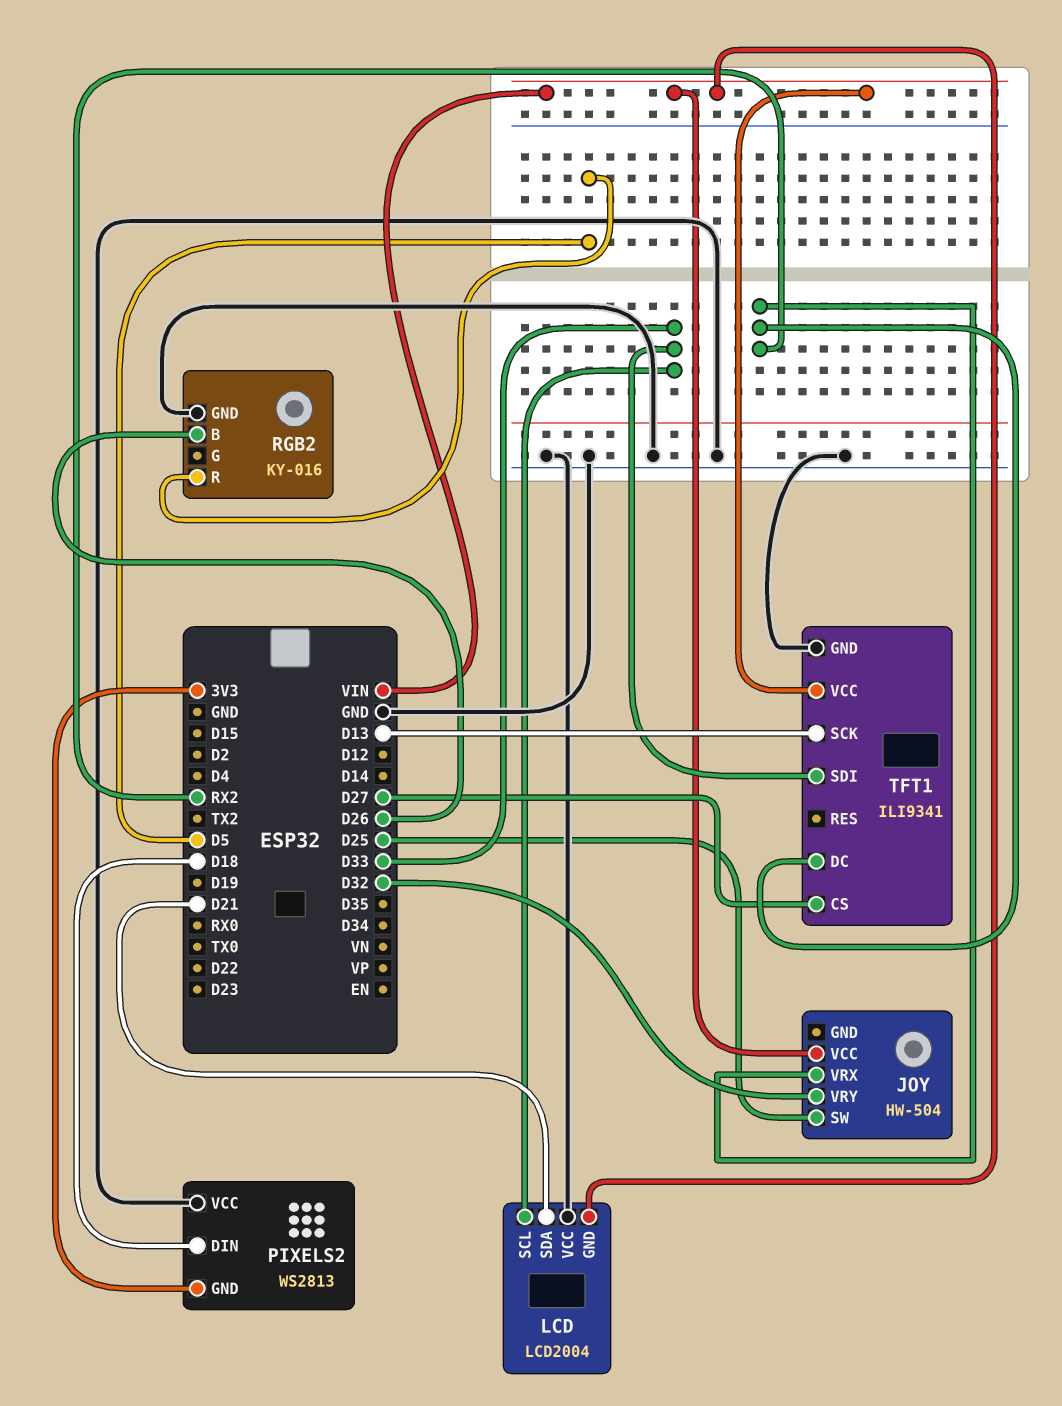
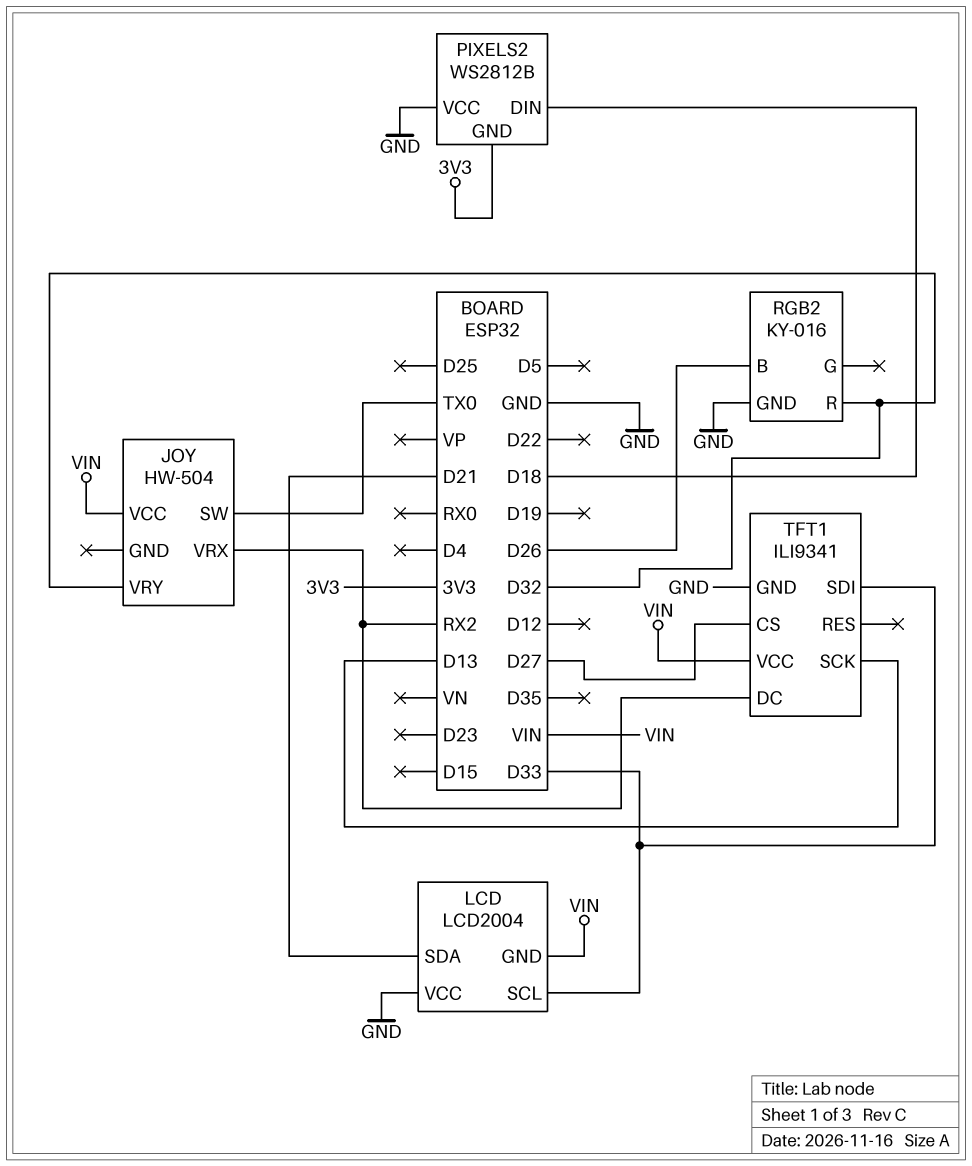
JOY pin SW: D25 -> TX0
PIXELS2: WS2813 -> WS2812B
RGB2 pin R: D5 -> D32

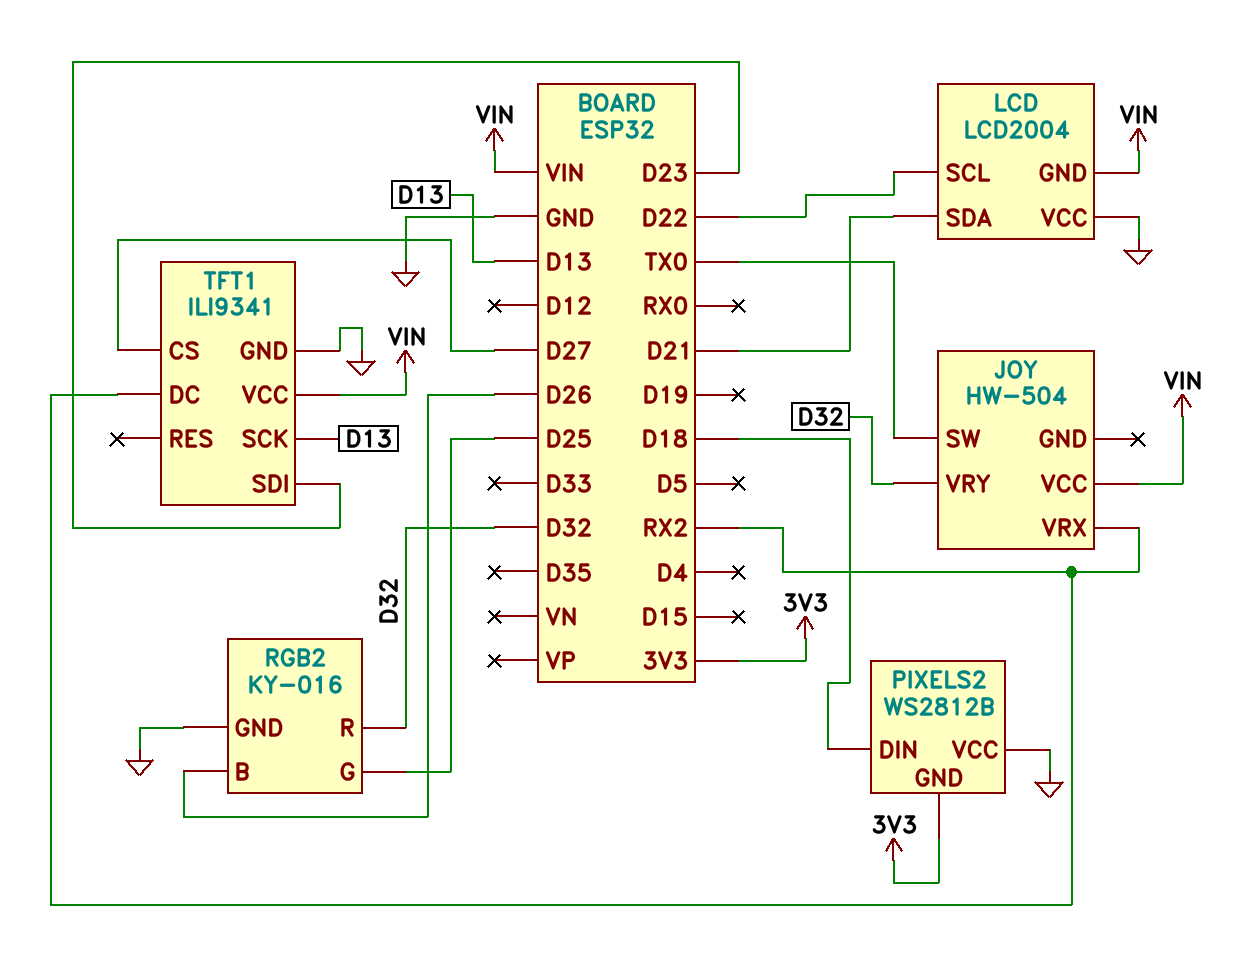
LCD pin SCL: D33 -> D22
RGB2 pin G: none -> D25
TFT1 pin SDI: D33 -> D23

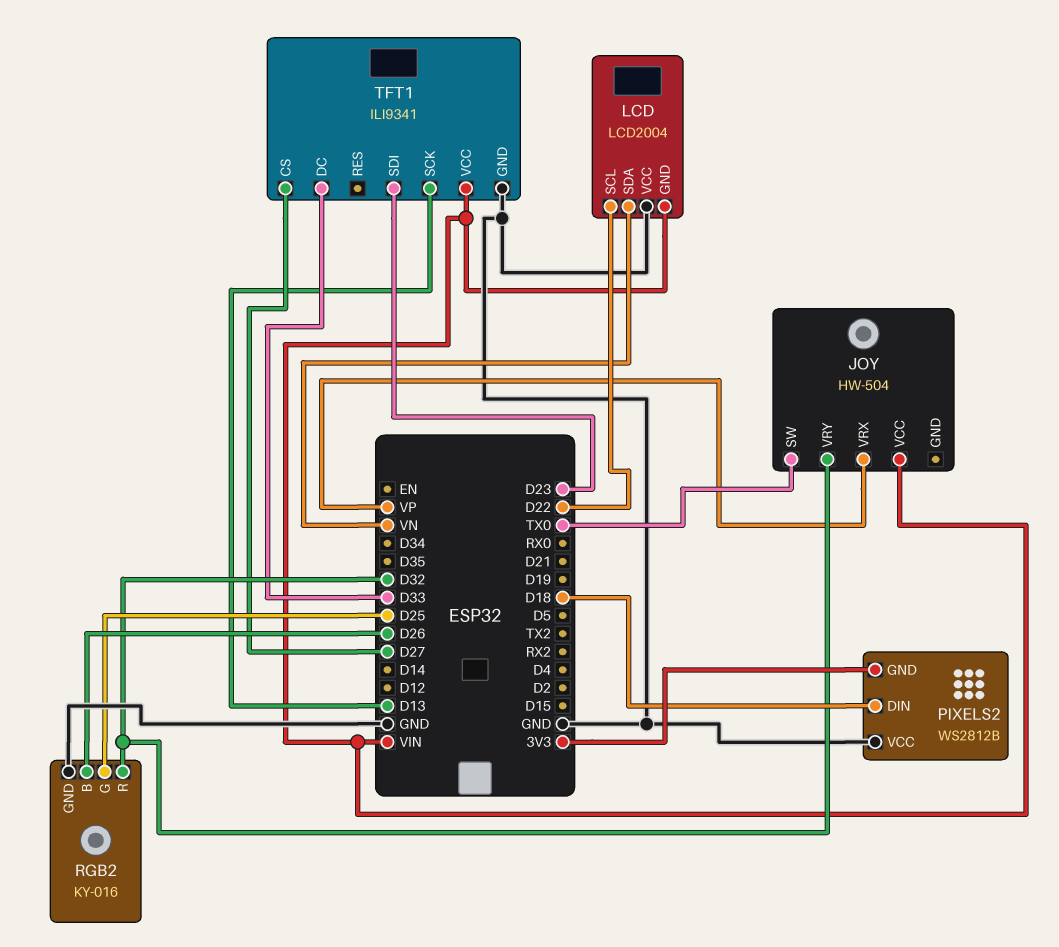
JOY pin VRX: RX2 -> VP
LCD pin SDA: D21 -> VN
TFT1 pin DC: RX2 -> D33

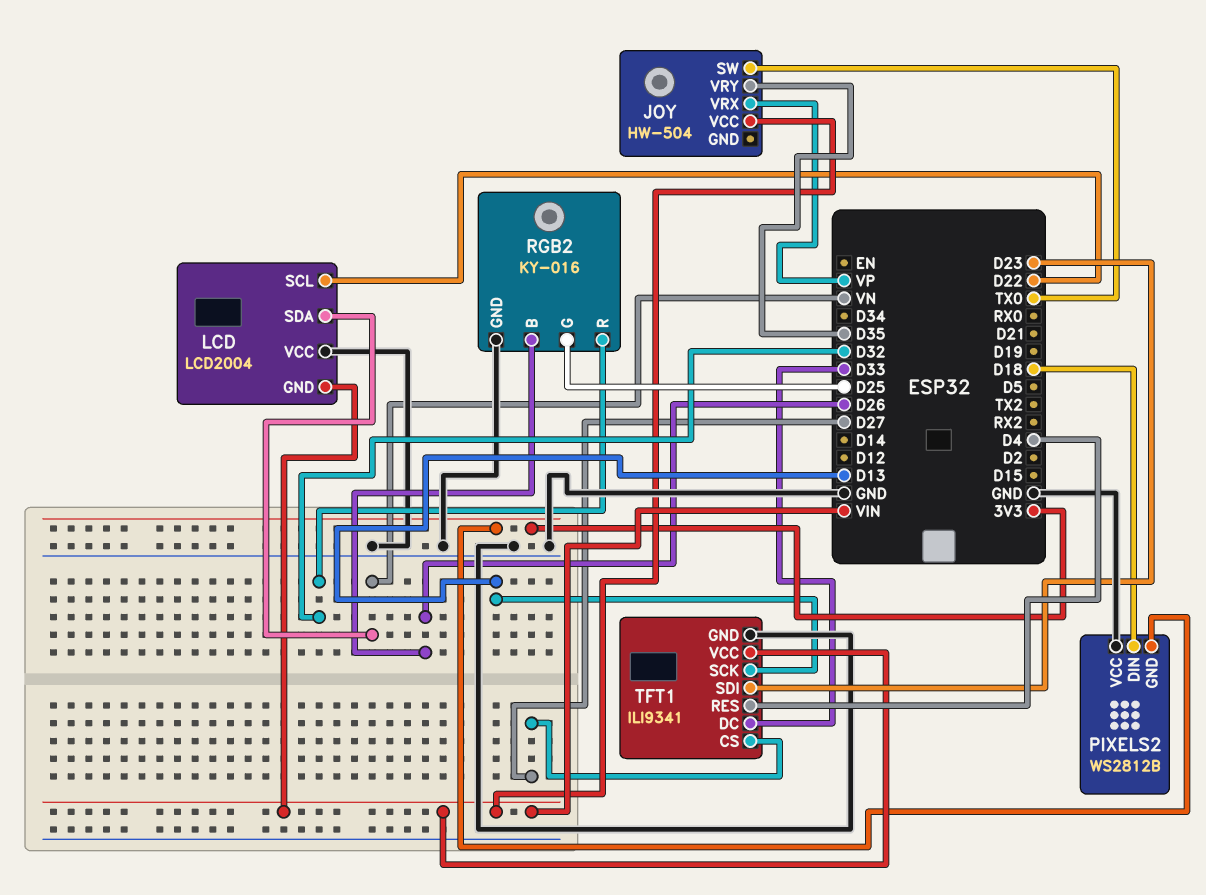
JOY pin VRY: D32 -> D35
TFT1 pin RES: none -> D4

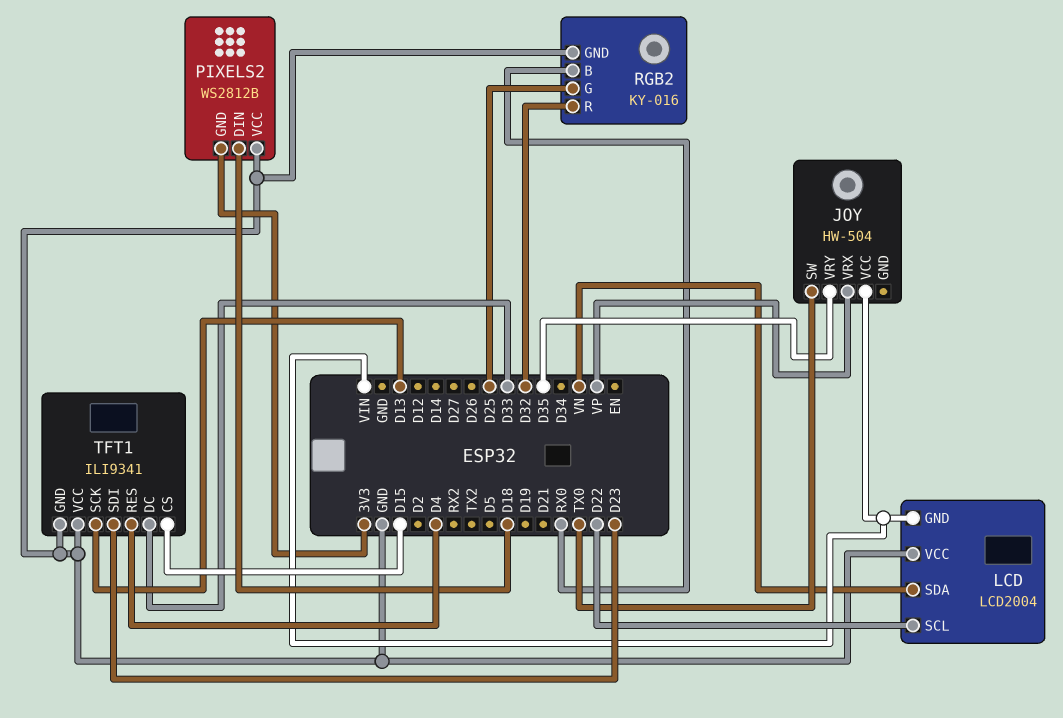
RGB2 pin B: D26 -> RX0
TFT1 pin CS: D27 -> D15
TFT1 pin VCC: VIN -> GND

